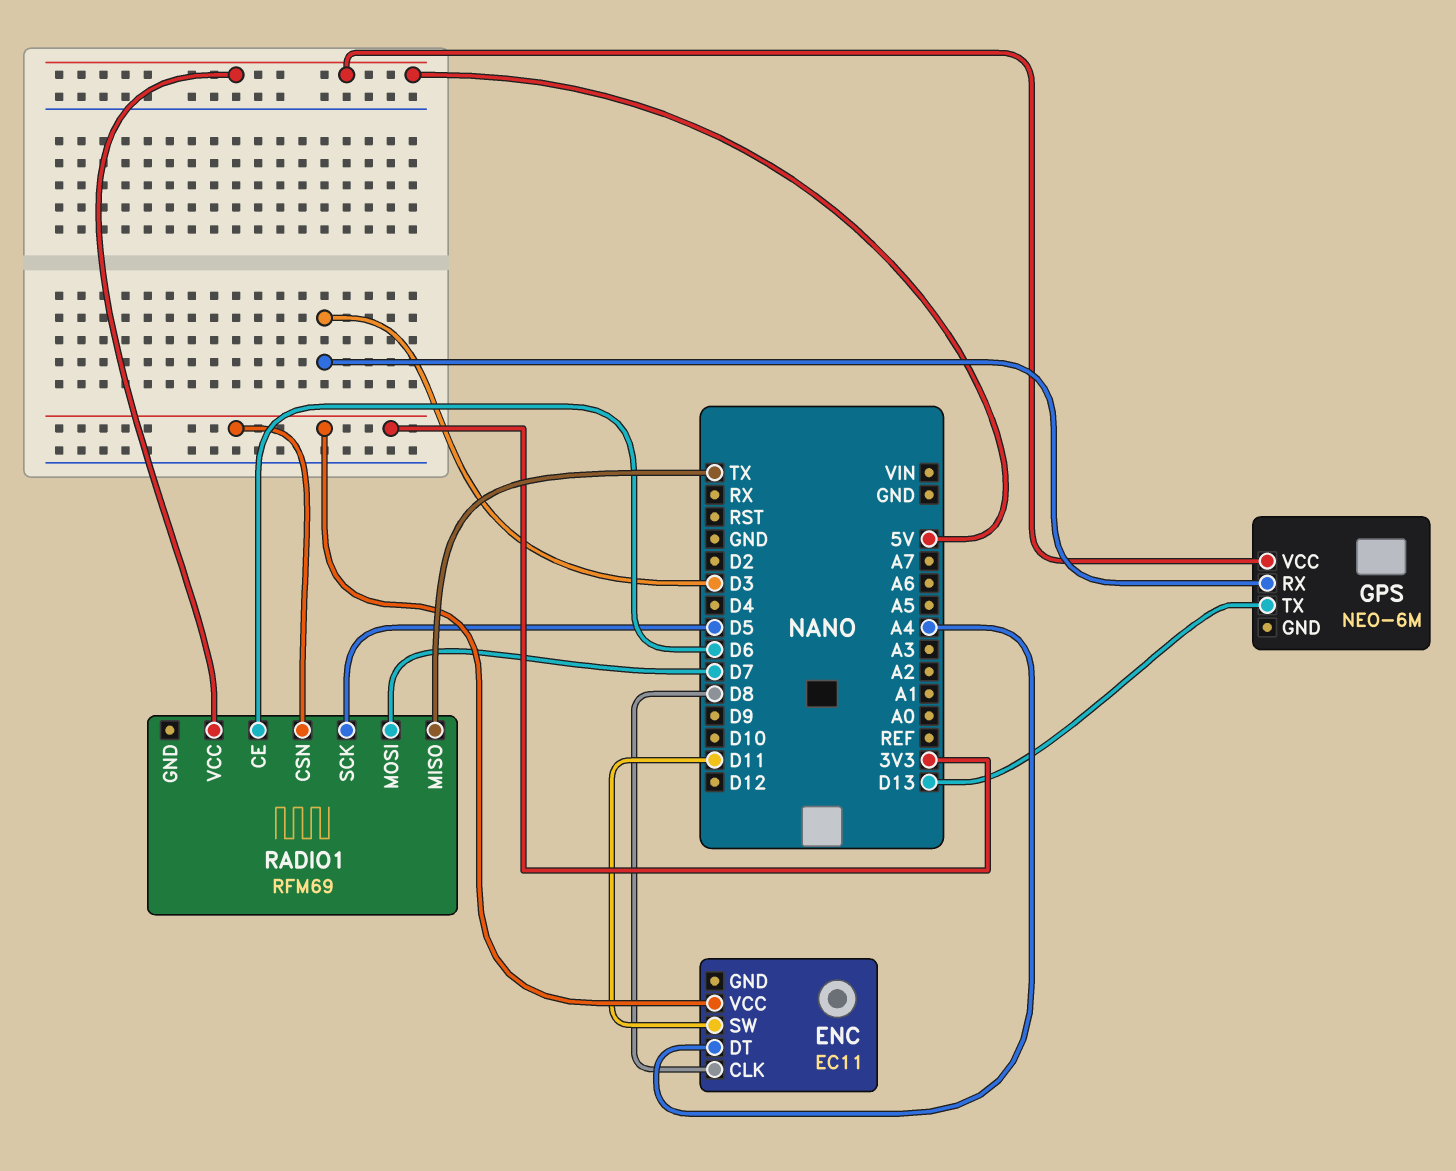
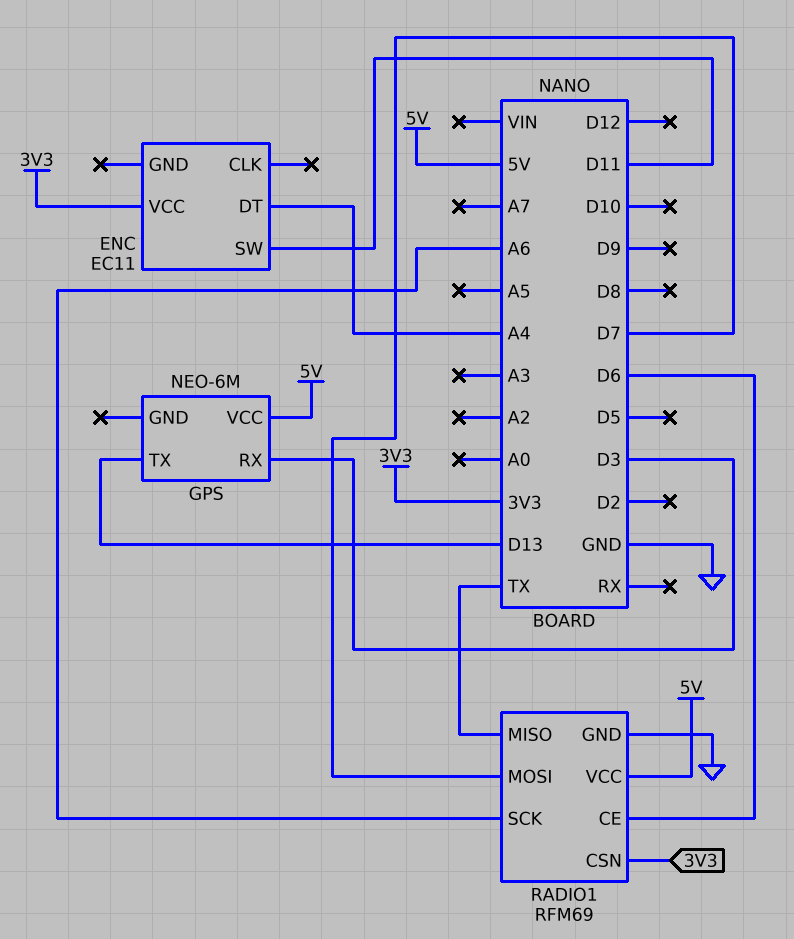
ENC pin CLK: D8 -> none
RADIO1 pin GND: none -> GND
RADIO1 pin SCK: D5 -> A6

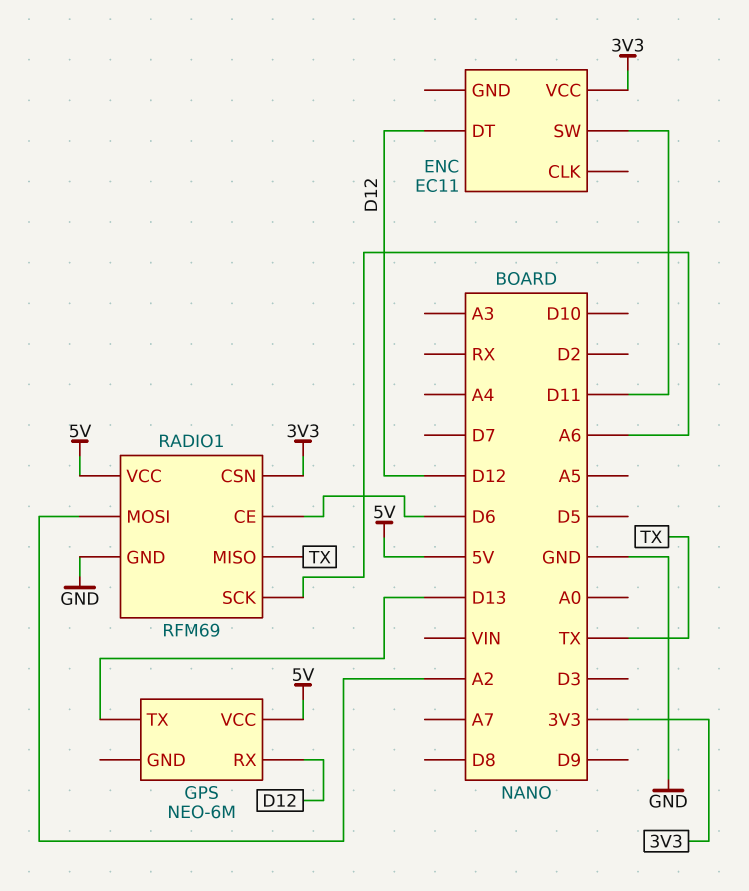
ENC pin DT: A4 -> D12
GPS pin RX: D3 -> D12
RADIO1 pin MOSI: D7 -> A2

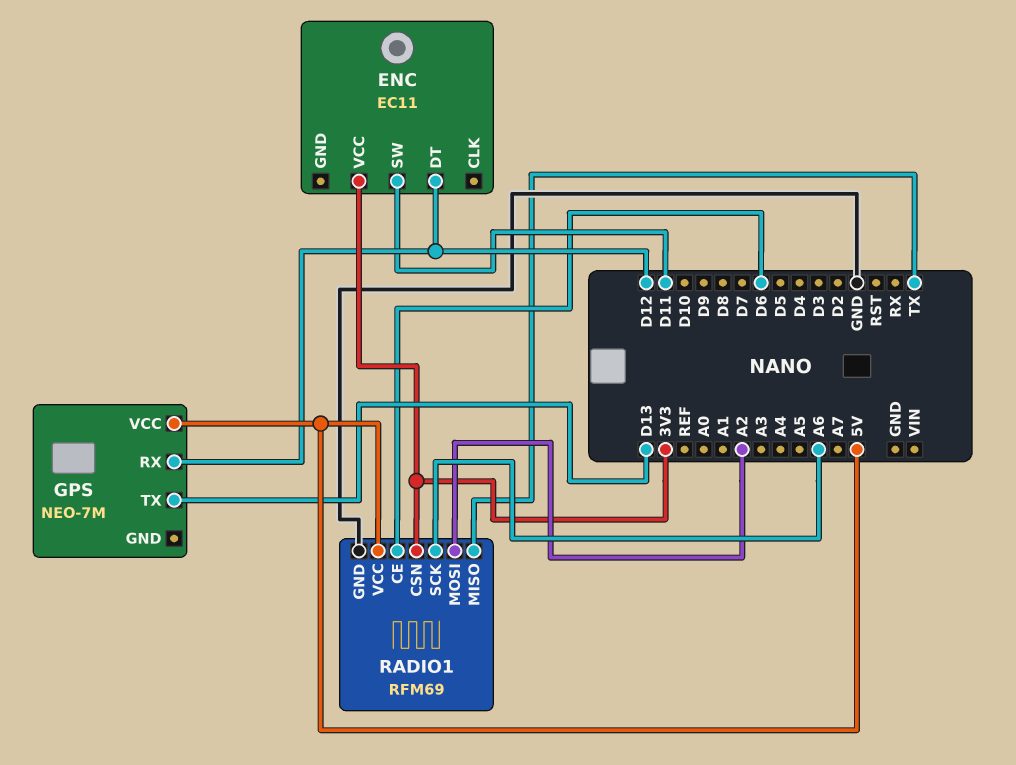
GPS: NEO-6M -> NEO-7M

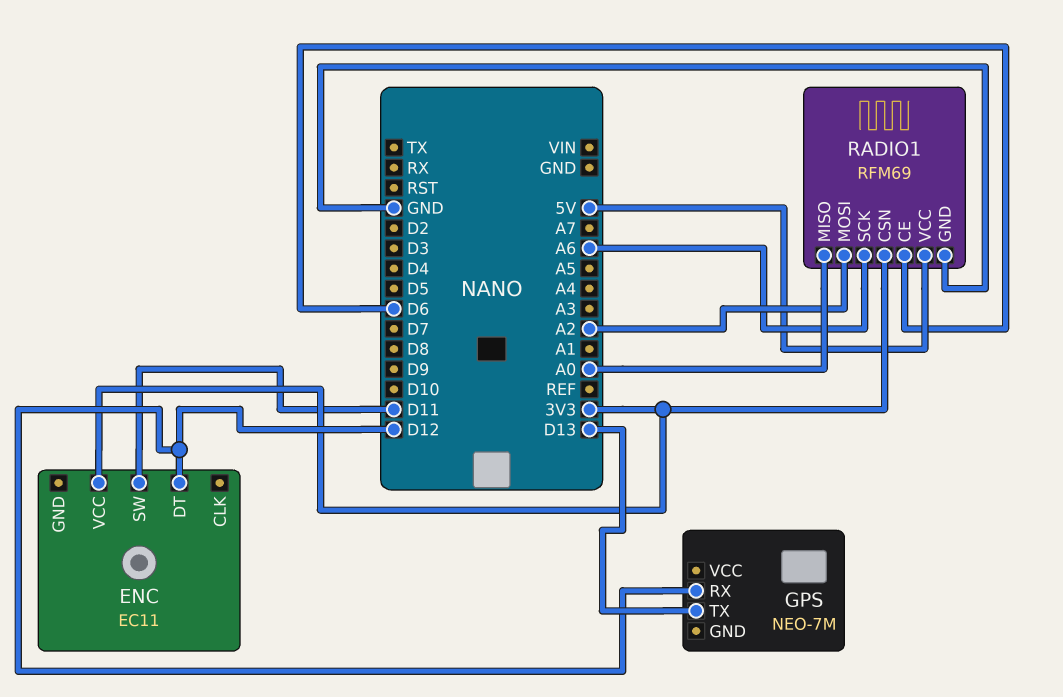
GPS pin VCC: 5V -> none
RADIO1 pin MISO: TX -> A0

